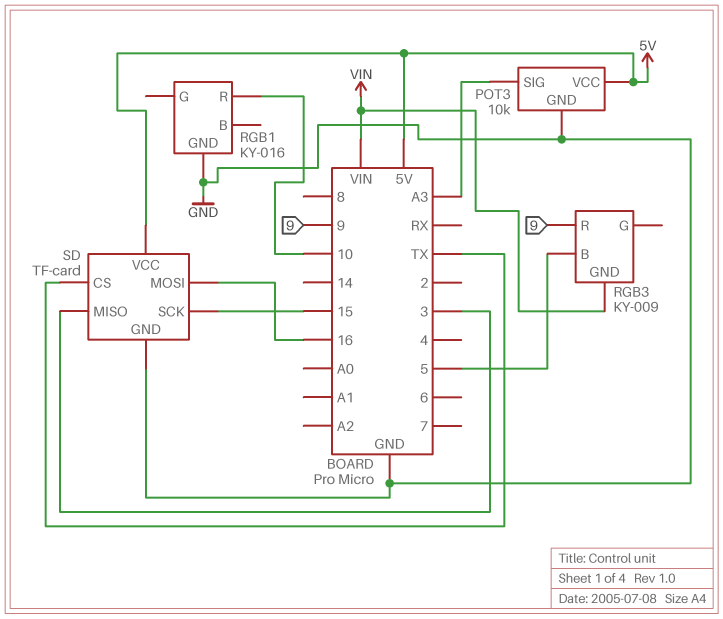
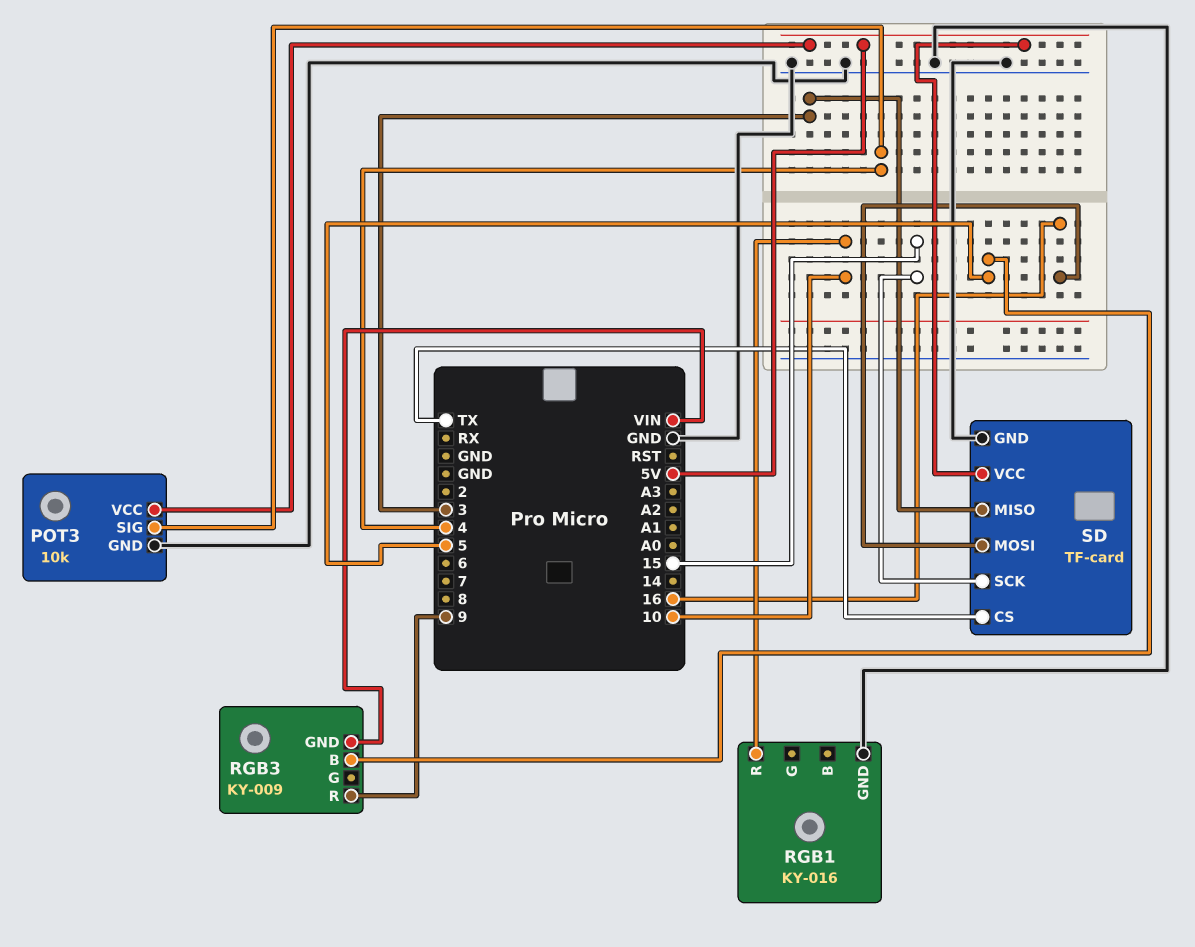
POT3 pin SIG: A3 -> 4

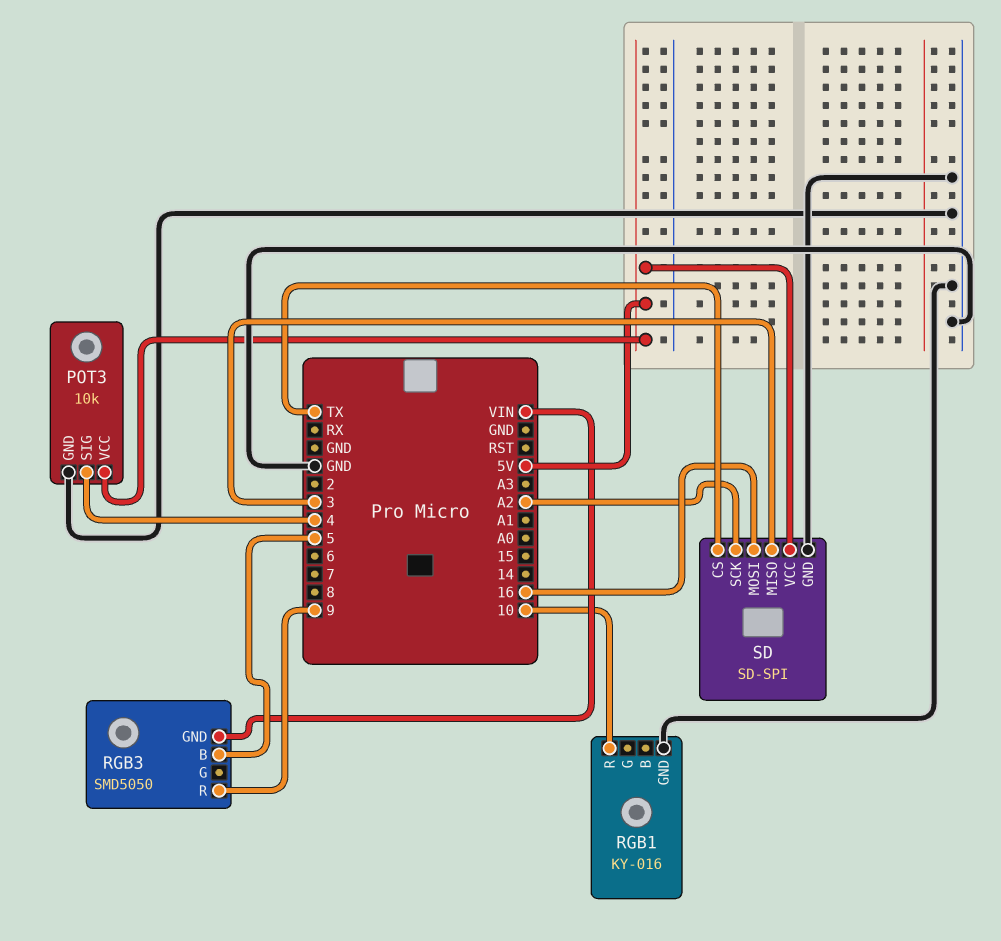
RGB3: KY-009 -> SMD5050
SD: TF-card -> SD-SPI
SD pin SCK: 15 -> A2

